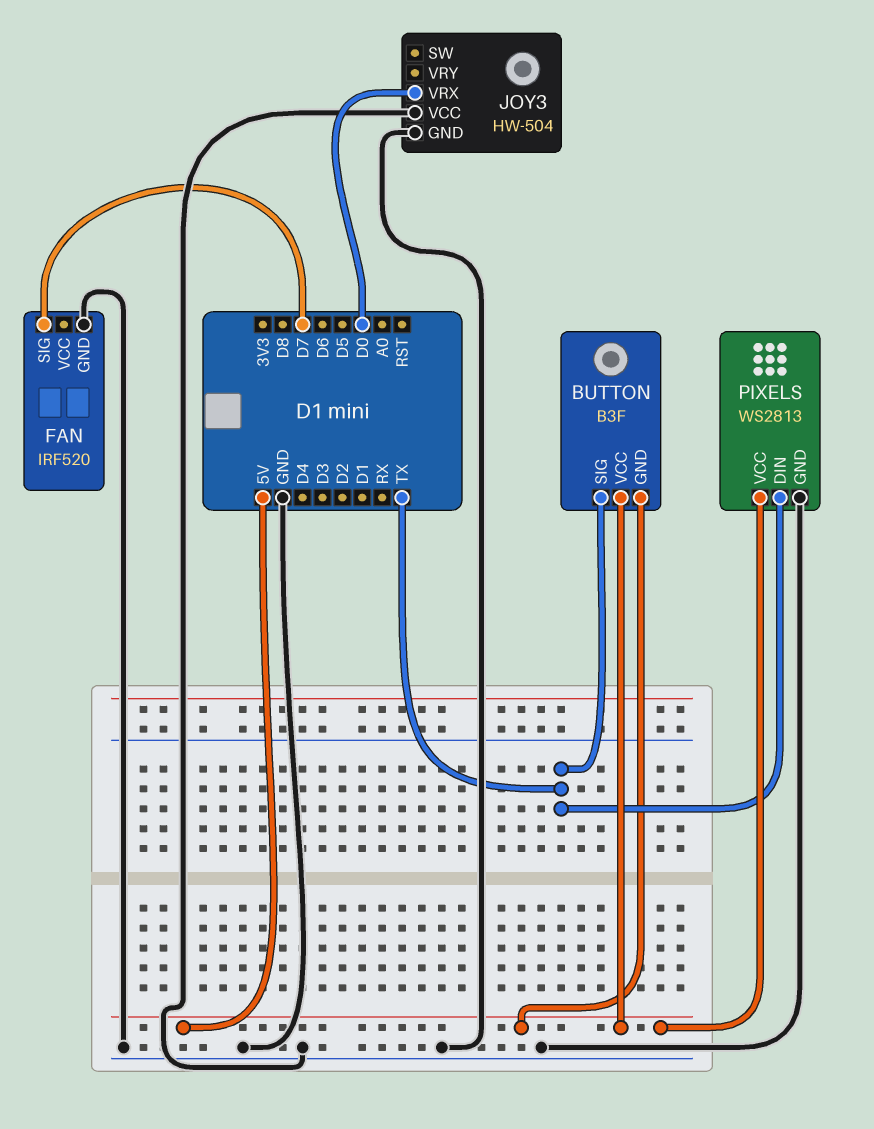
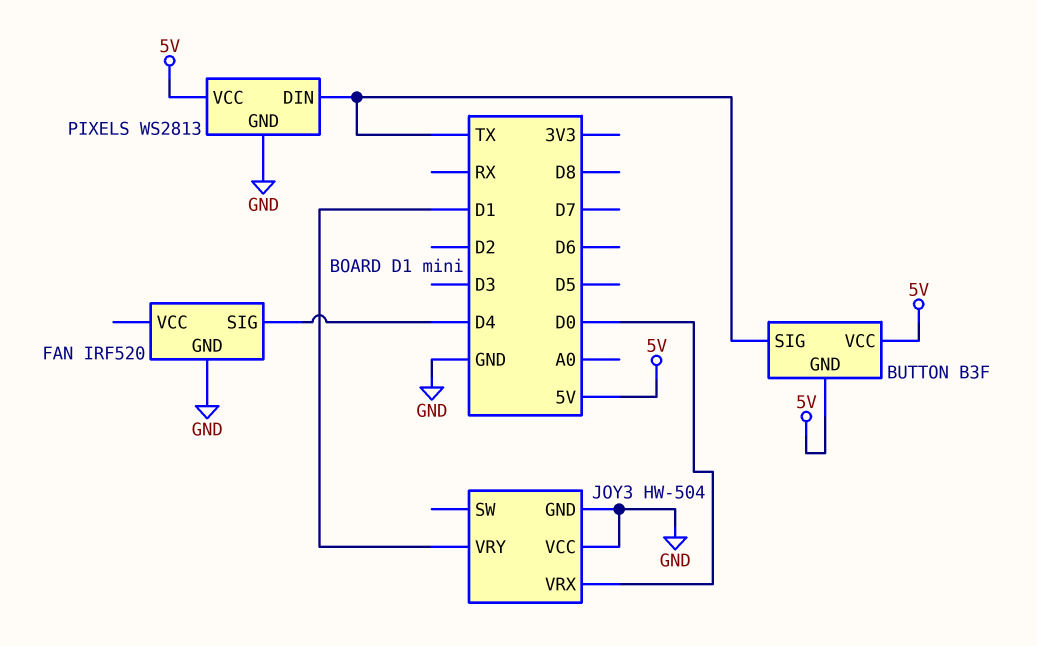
FAN pin SIG: D7 -> D4
JOY3 pin VRY: none -> D1

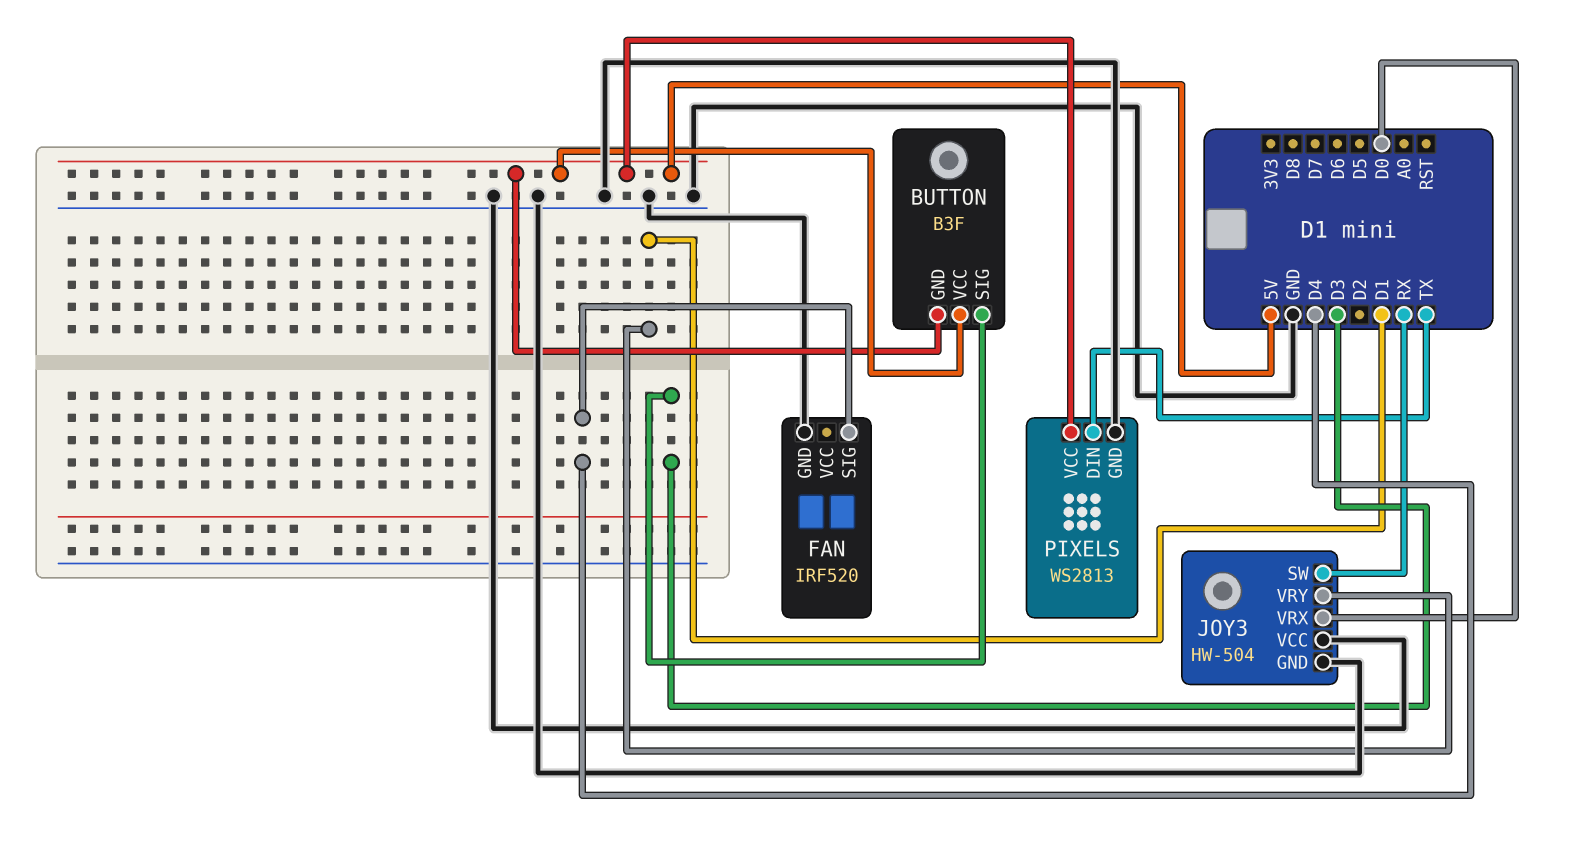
BUTTON pin SIG: TX -> D3
JOY3 pin SW: none -> RX

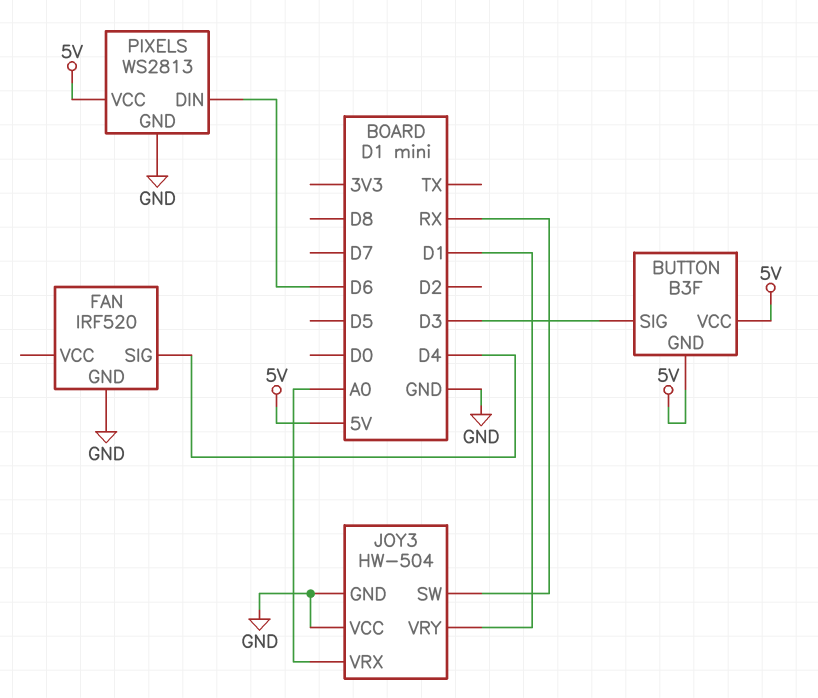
JOY3 pin VRX: D0 -> A0
PIXELS pin DIN: TX -> D6

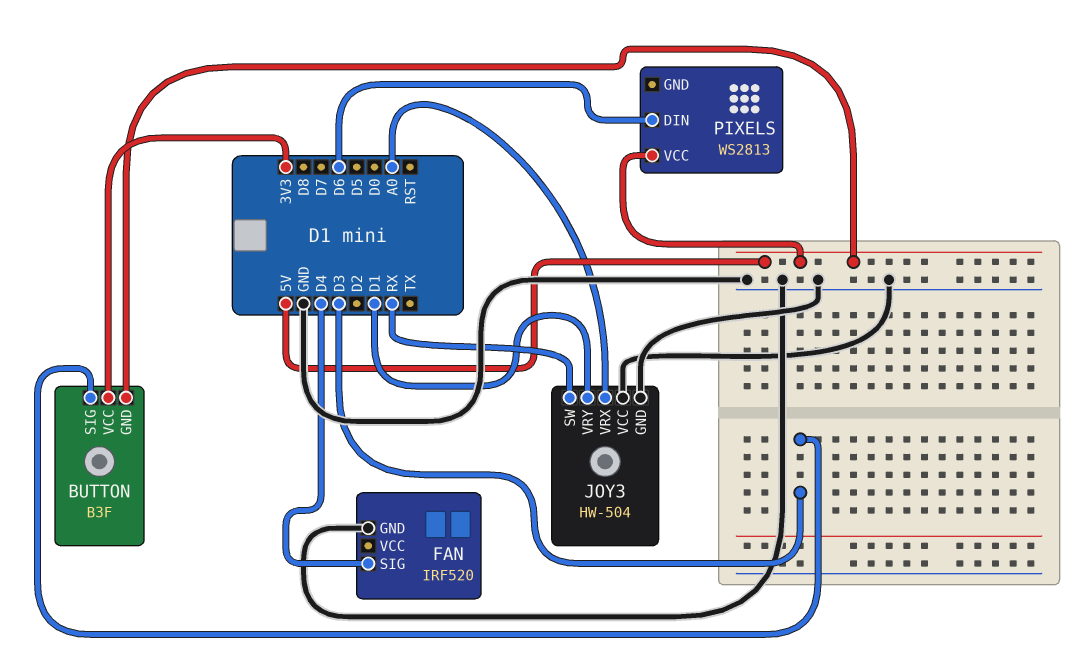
BUTTON pin VCC: 5V -> 3V3
PIXELS pin GND: GND -> none

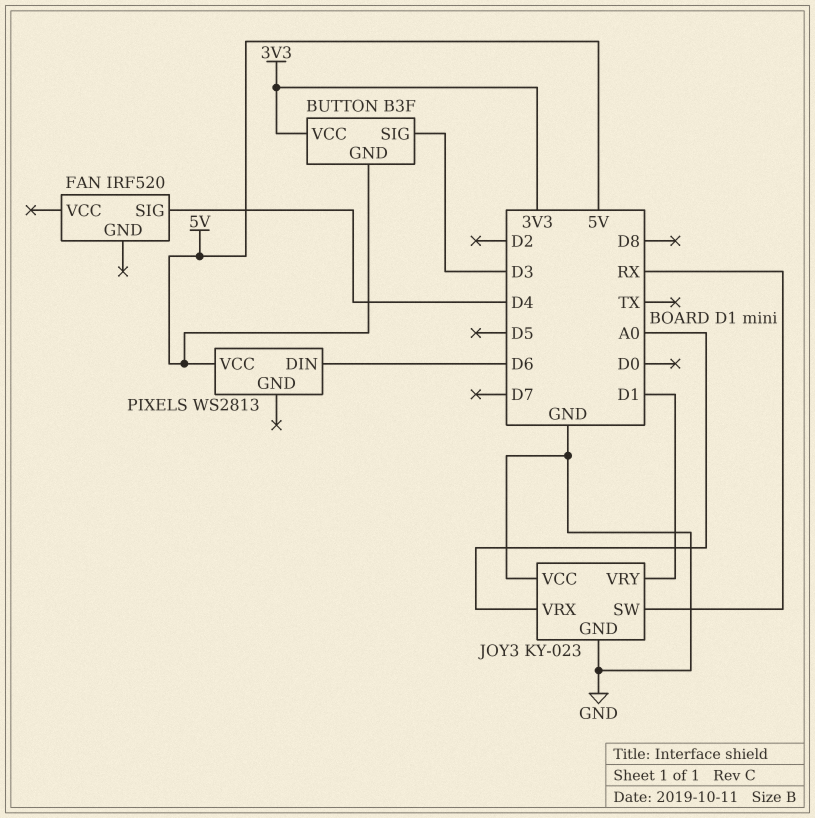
FAN pin GND: GND -> none
JOY3: HW-504 -> KY-023

